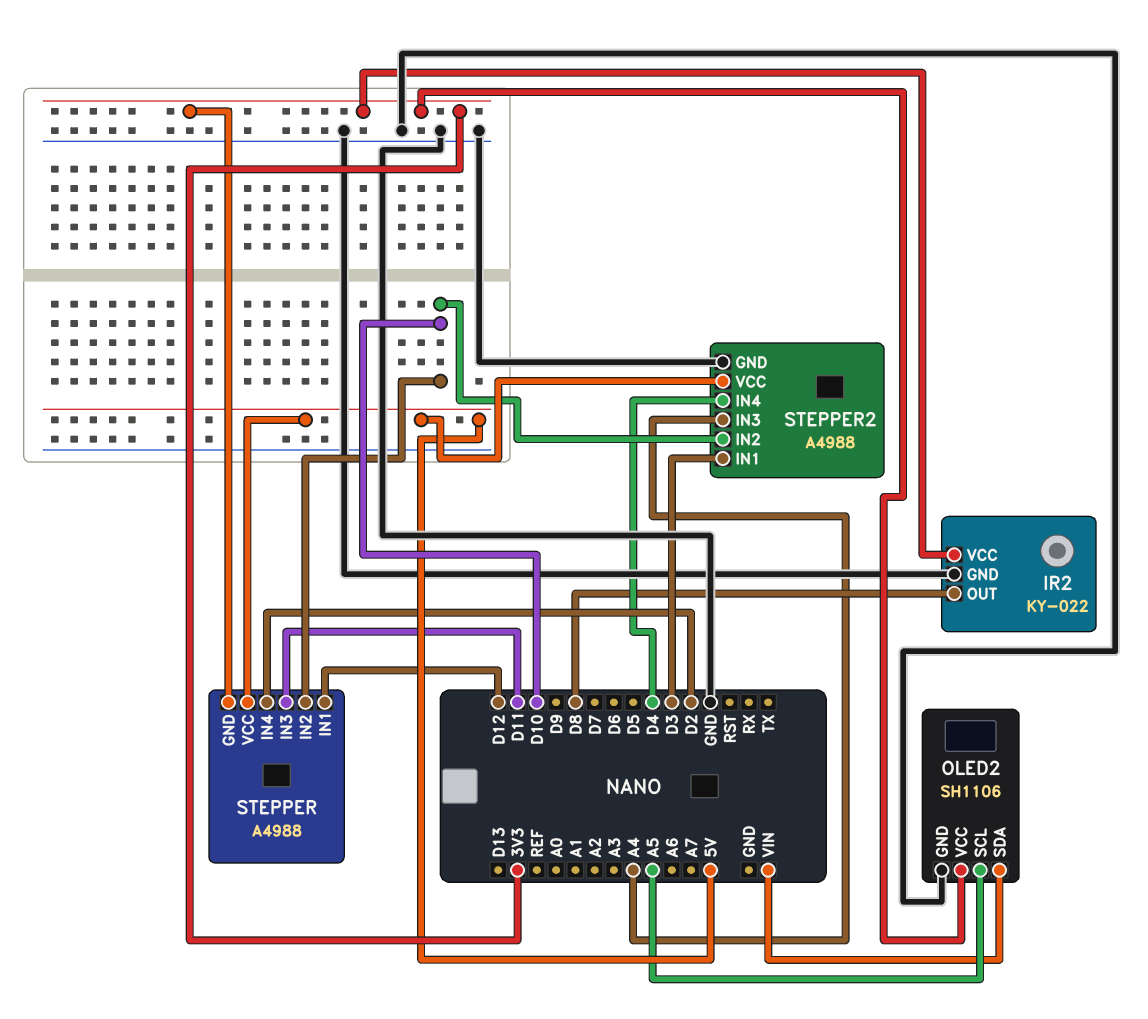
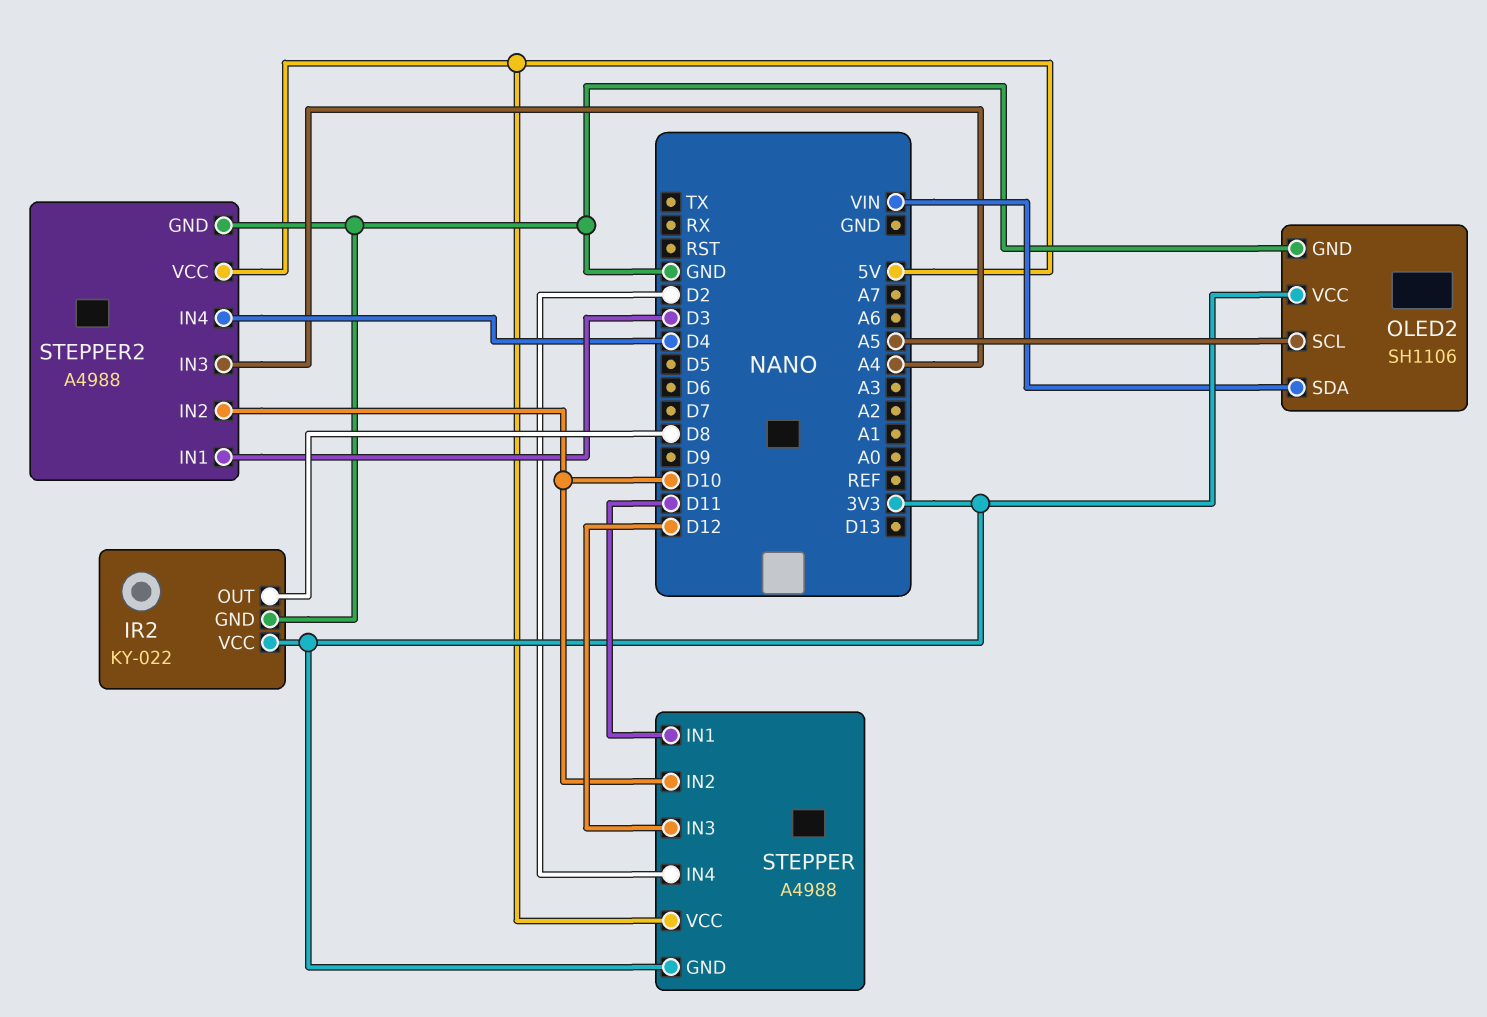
STEPPER pin IN1: D12 -> D11
STEPPER pin IN3: D11 -> D12

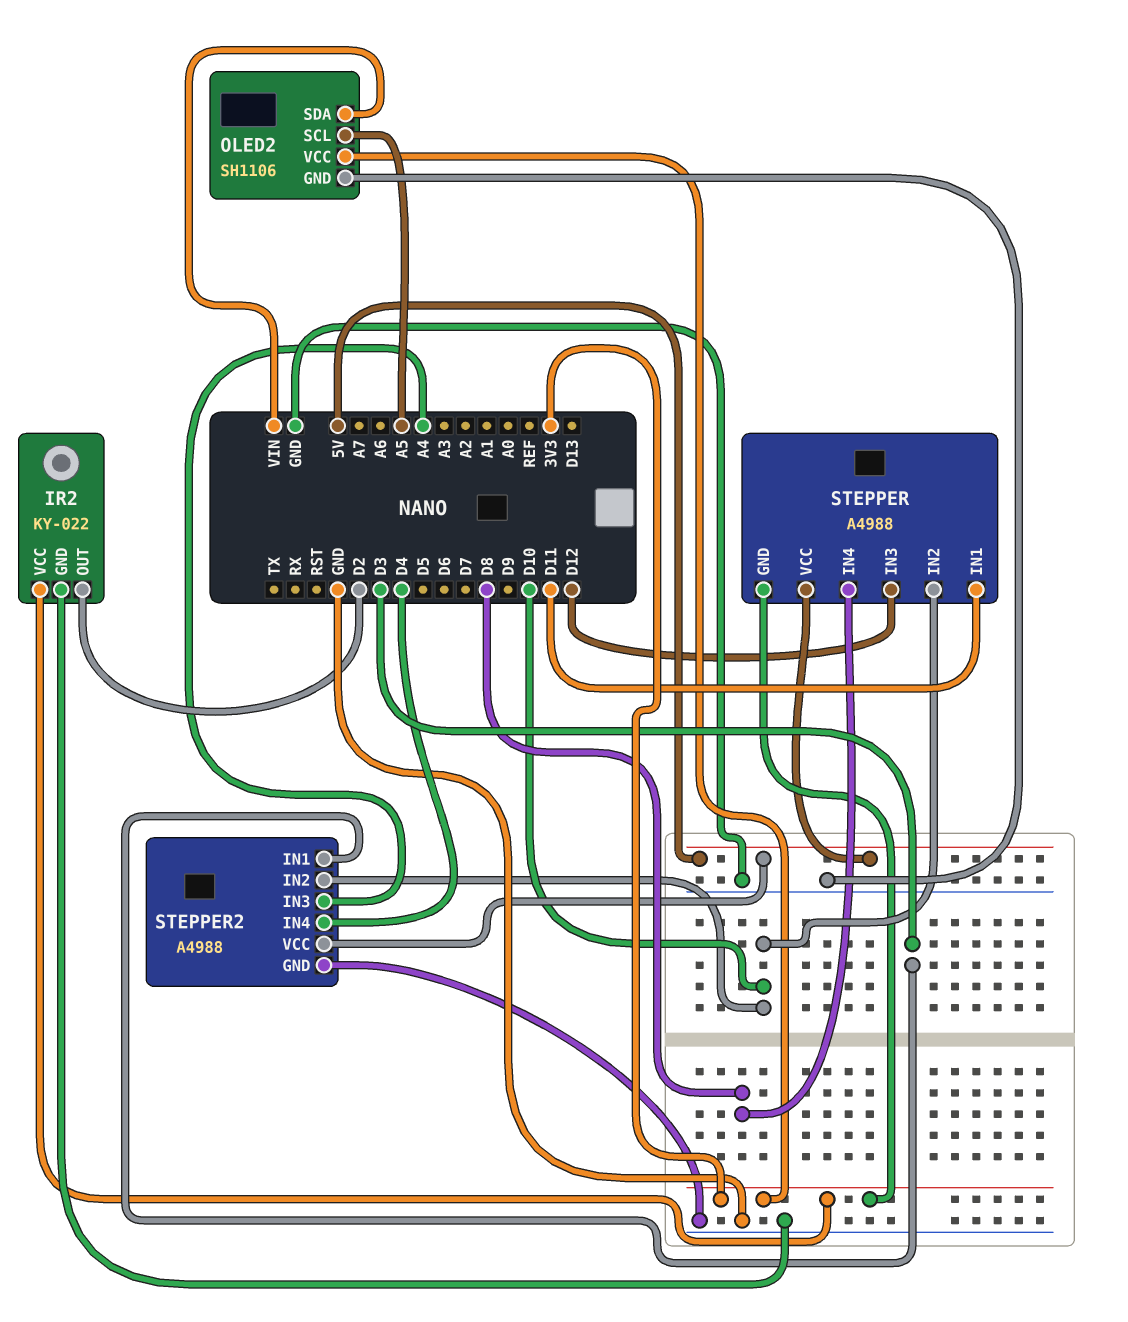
IR2 pin OUT: D8 -> D2
STEPPER pin IN4: D2 -> D8

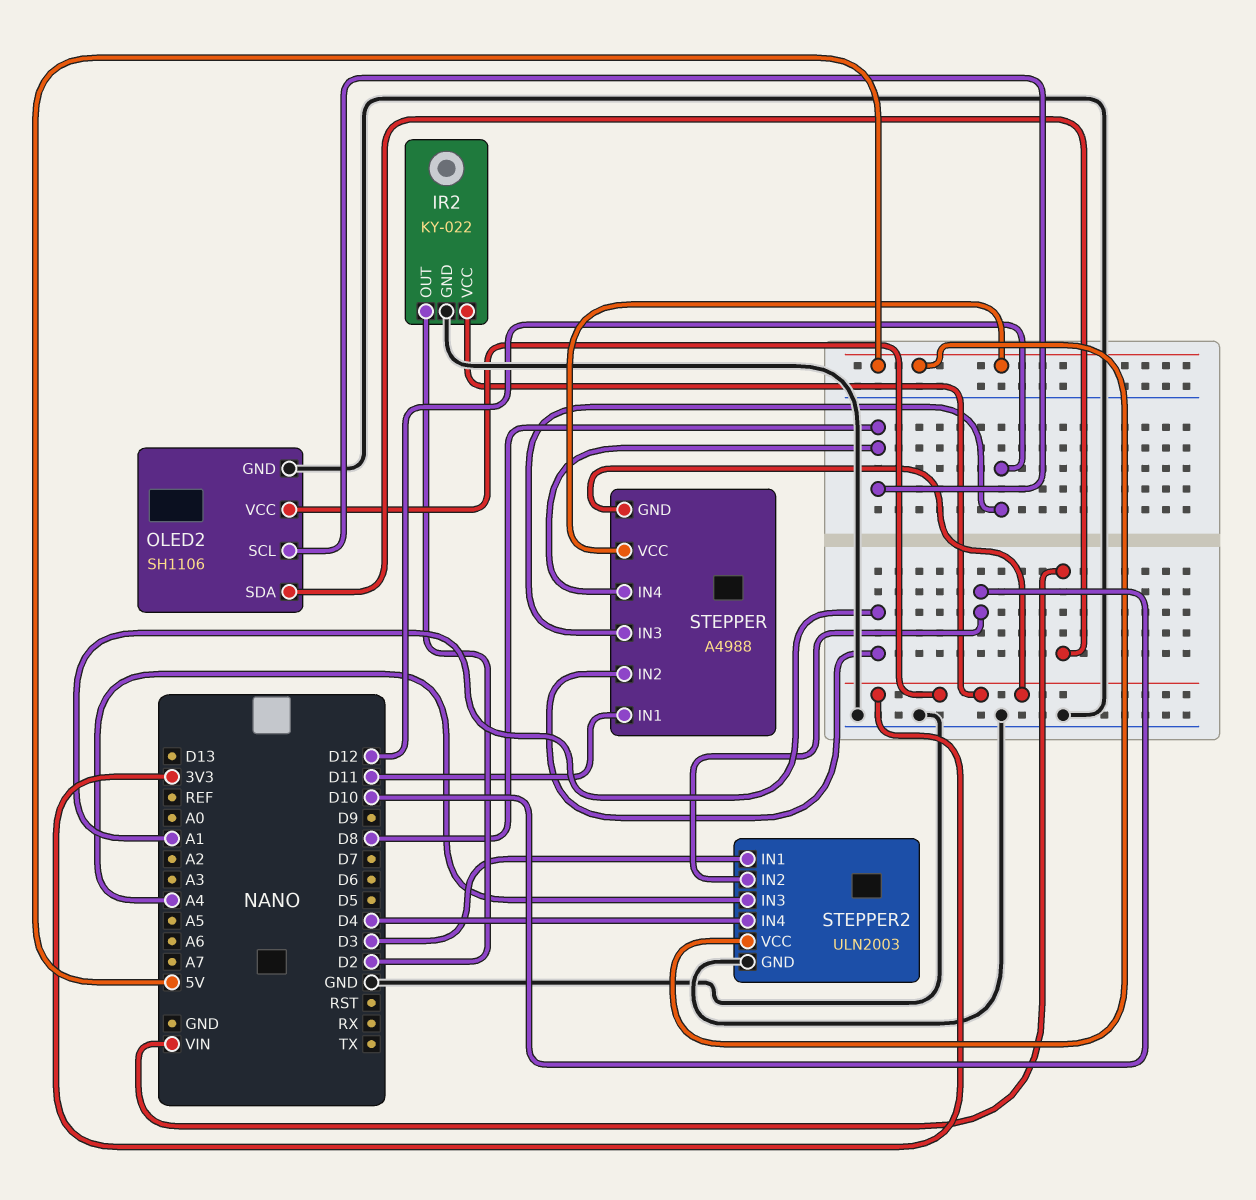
OLED2 pin SCL: A5 -> D8
STEPPER pin IN2: D10 -> A1
STEPPER2: A4988 -> ULN2003

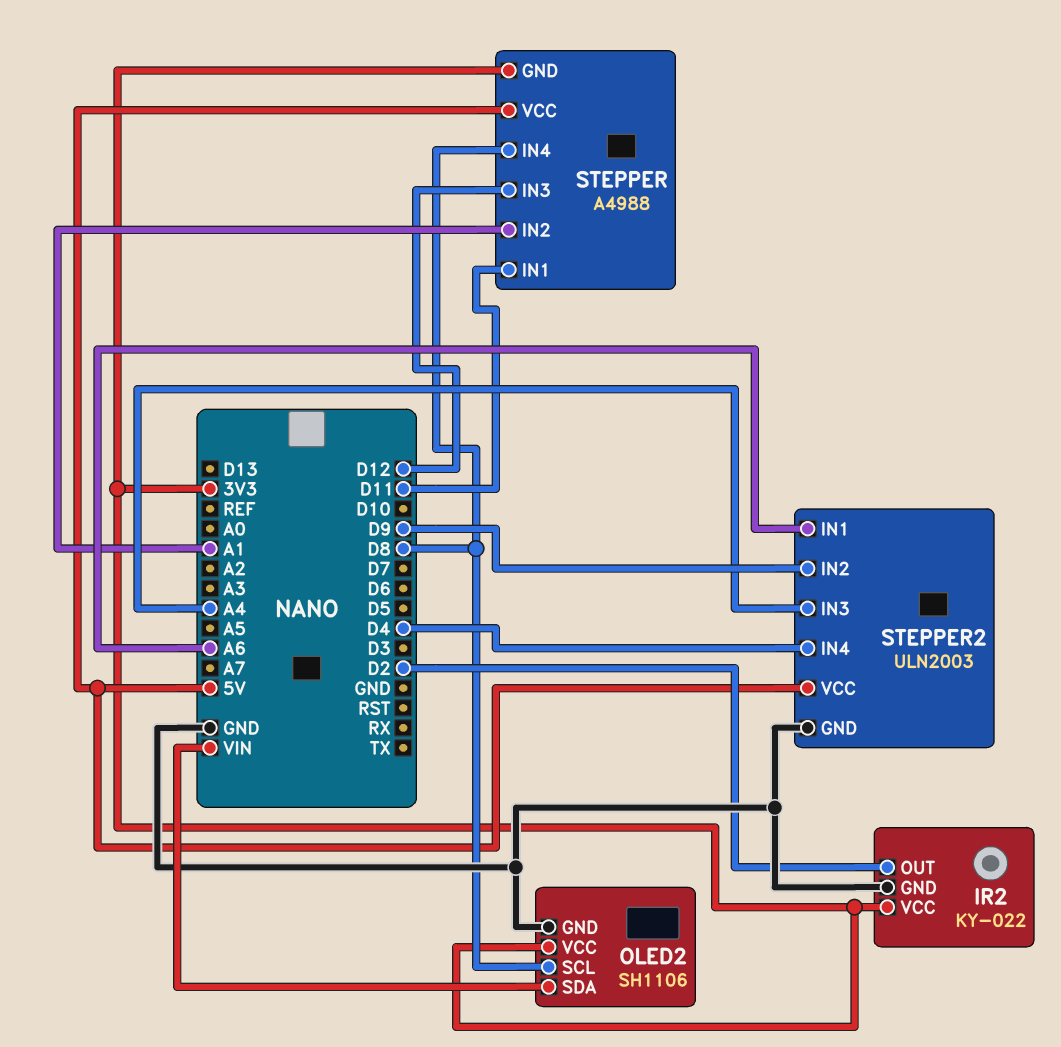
STEPPER2 pin IN1: D3 -> A6
STEPPER2 pin IN2: D10 -> D9

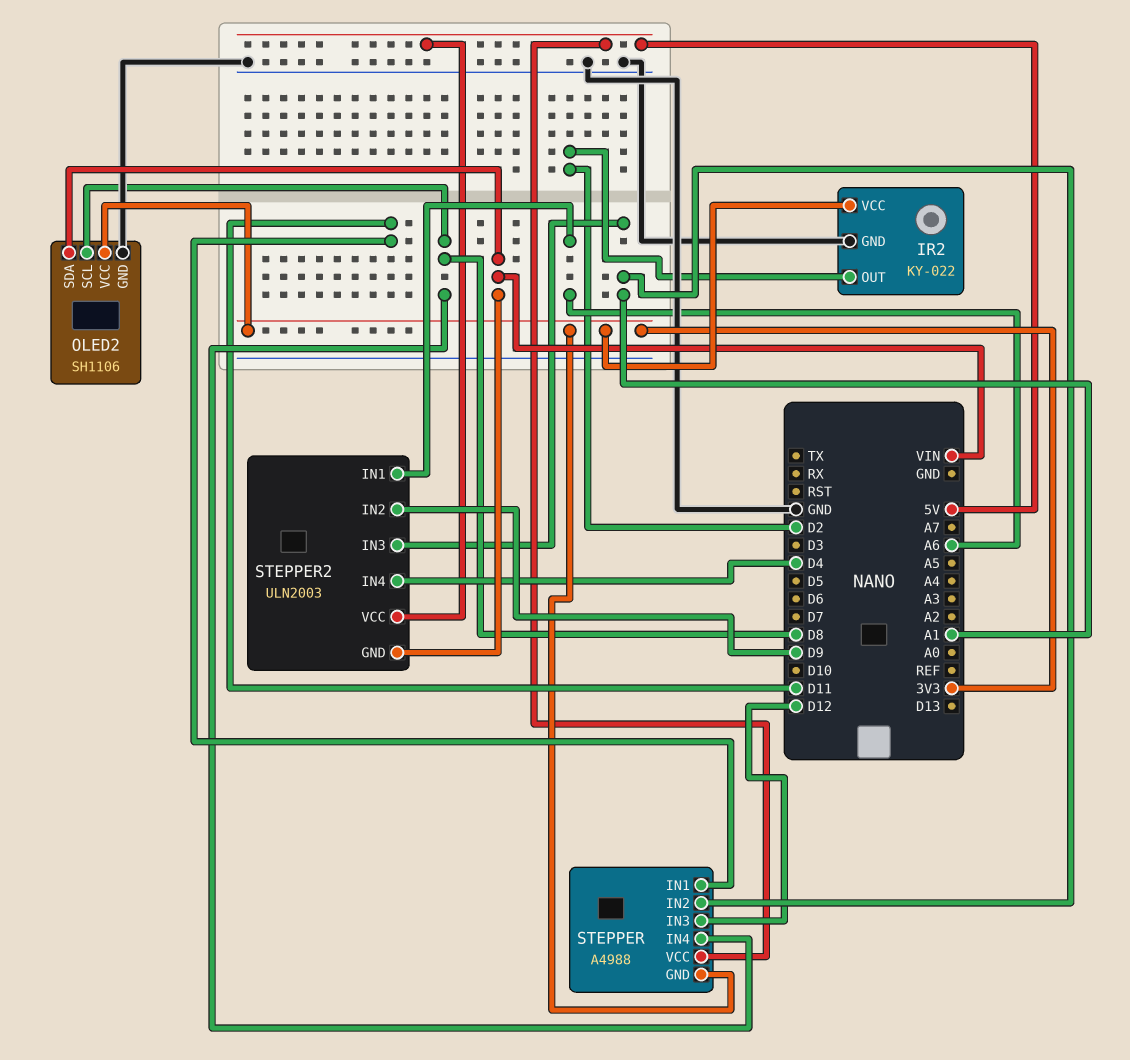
STEPPER2 pin GND: GND -> VIN
STEPPER2 pin IN3: A4 -> A1

